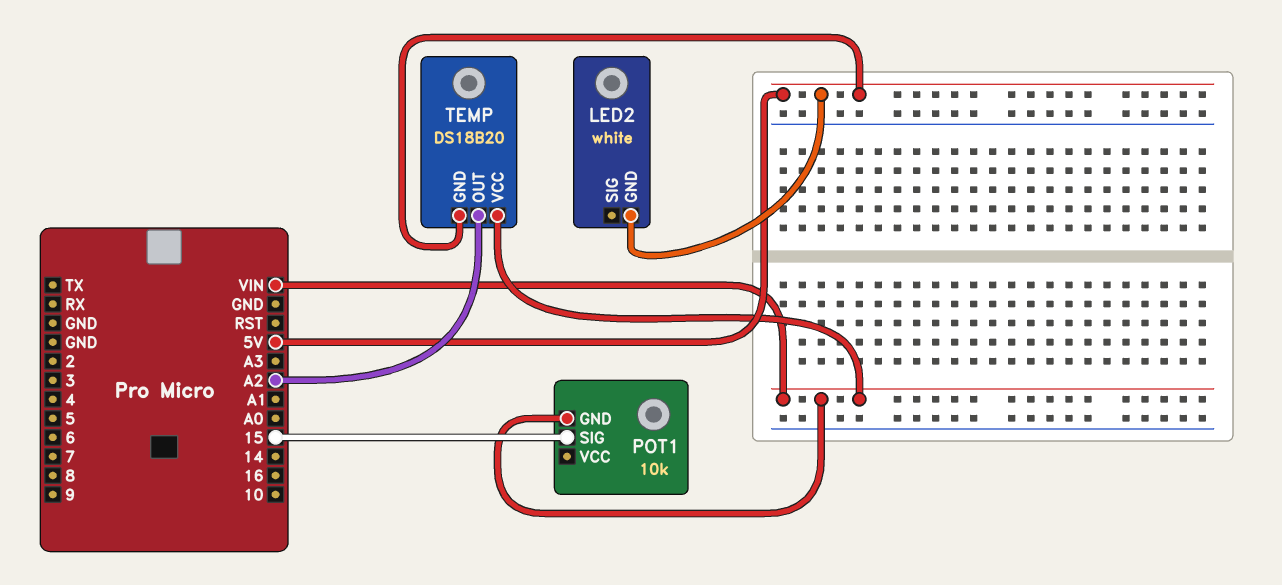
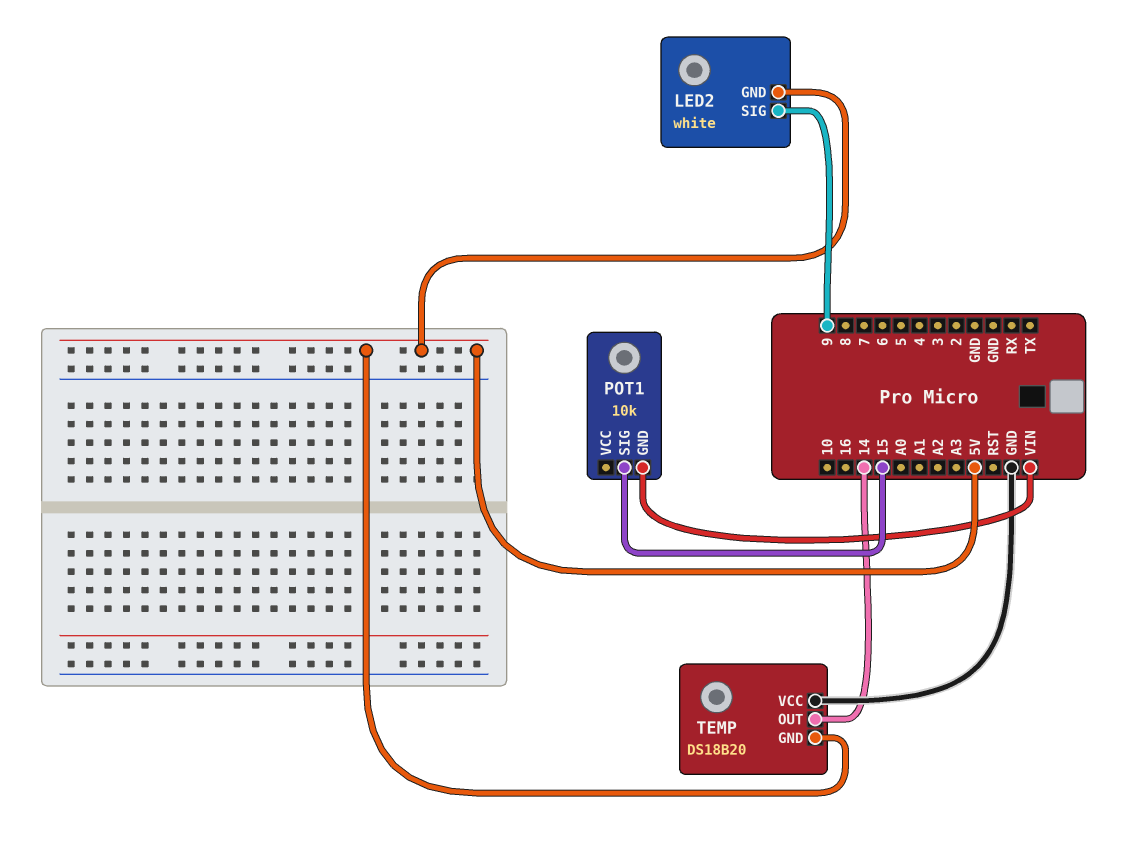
LED2 pin SIG: none -> 9
TEMP pin OUT: A2 -> 14
TEMP pin VCC: VIN -> GND

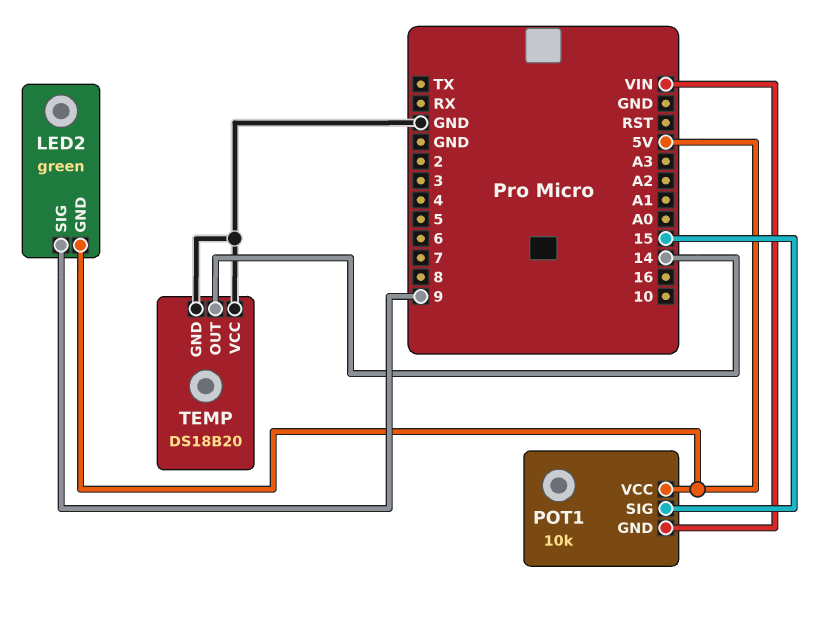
LED2: white -> green
POT1 pin VCC: none -> 5V
TEMP pin GND: 5V -> GND

